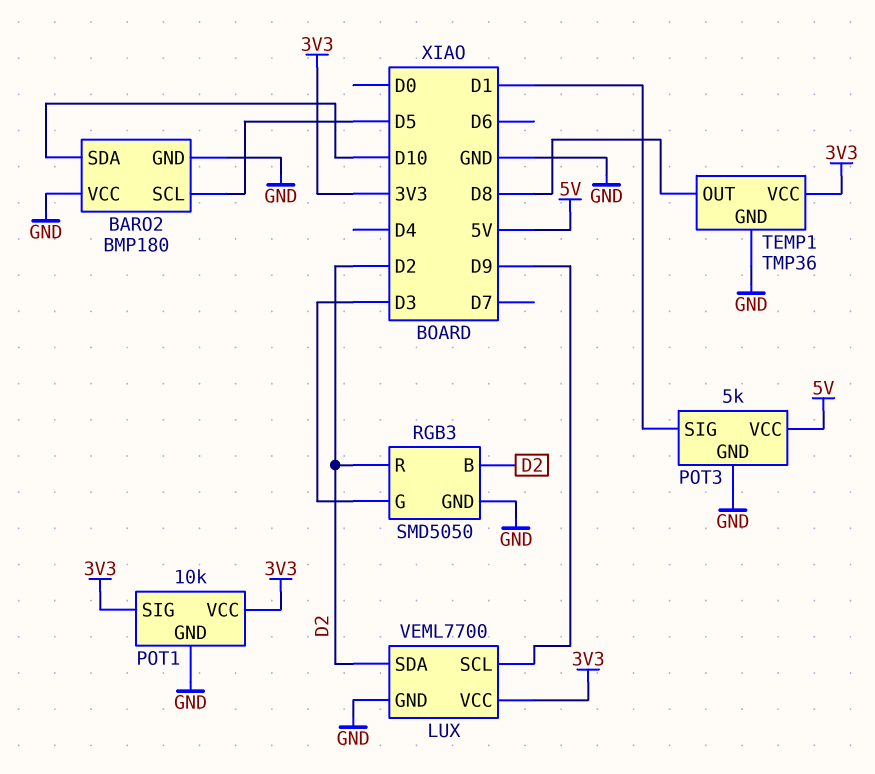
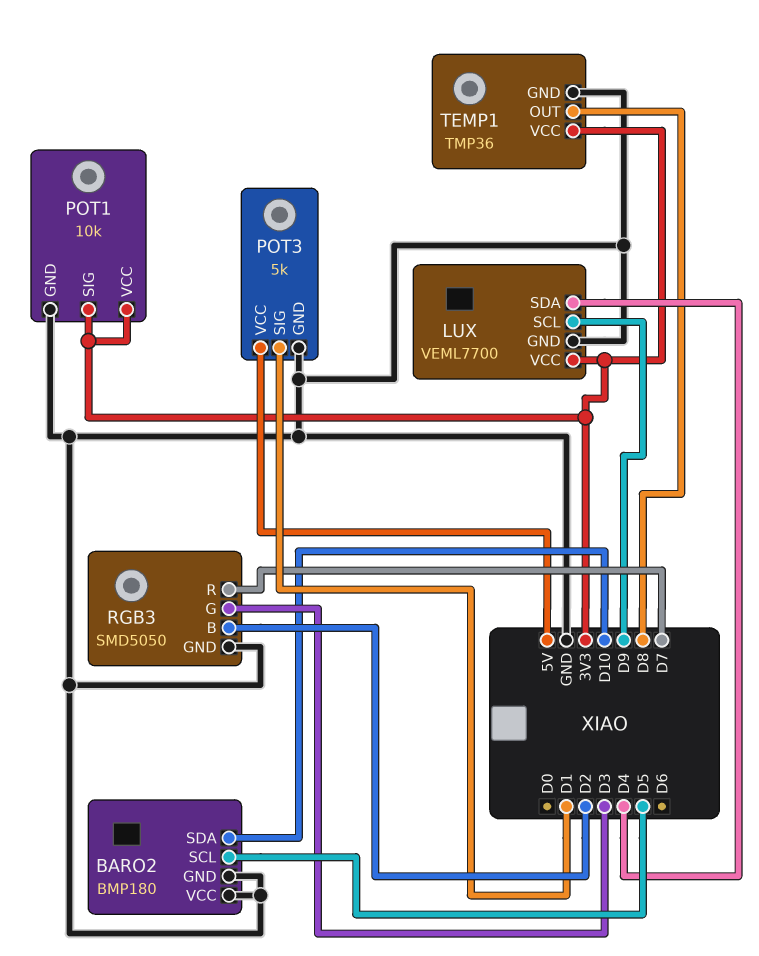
LUX pin SDA: D2 -> D4
RGB3 pin R: D2 -> D7

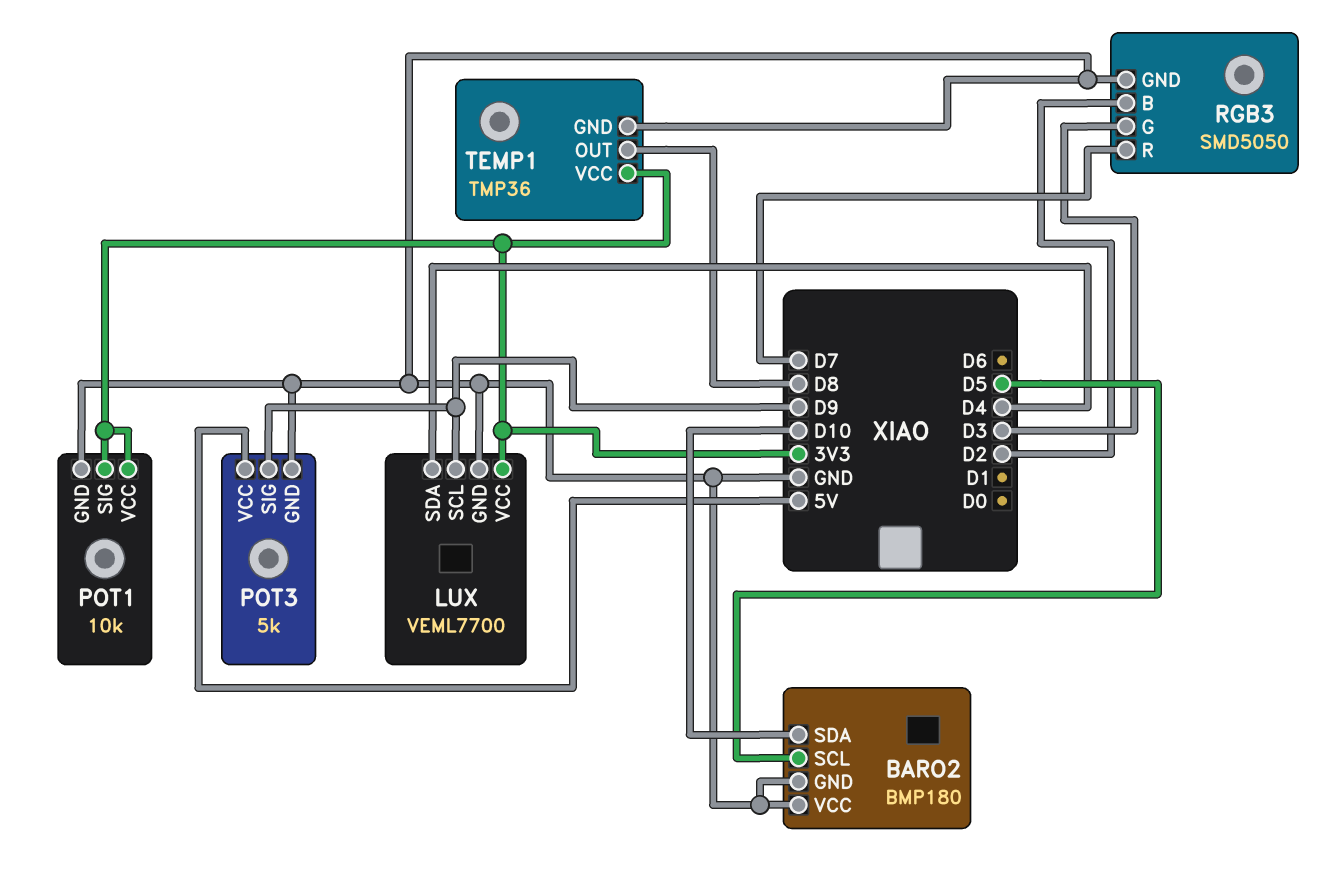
POT3 pin SIG: D1 -> D9

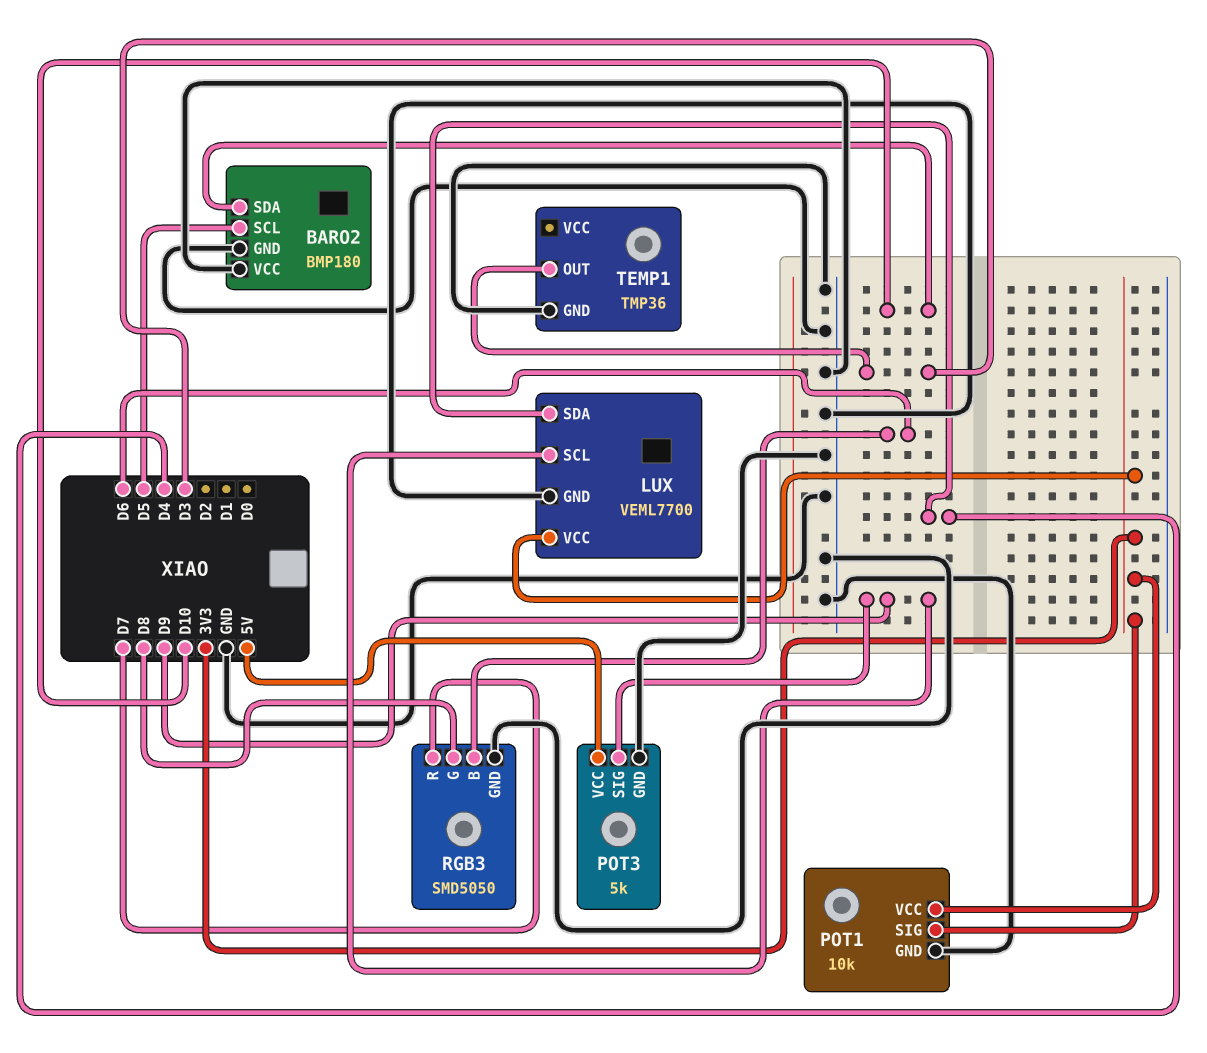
RGB3 pin B: D2 -> D6
RGB3 pin G: D3 -> D8
TEMP1 pin OUT: D8 -> D3
TEMP1 pin VCC: 3V3 -> none

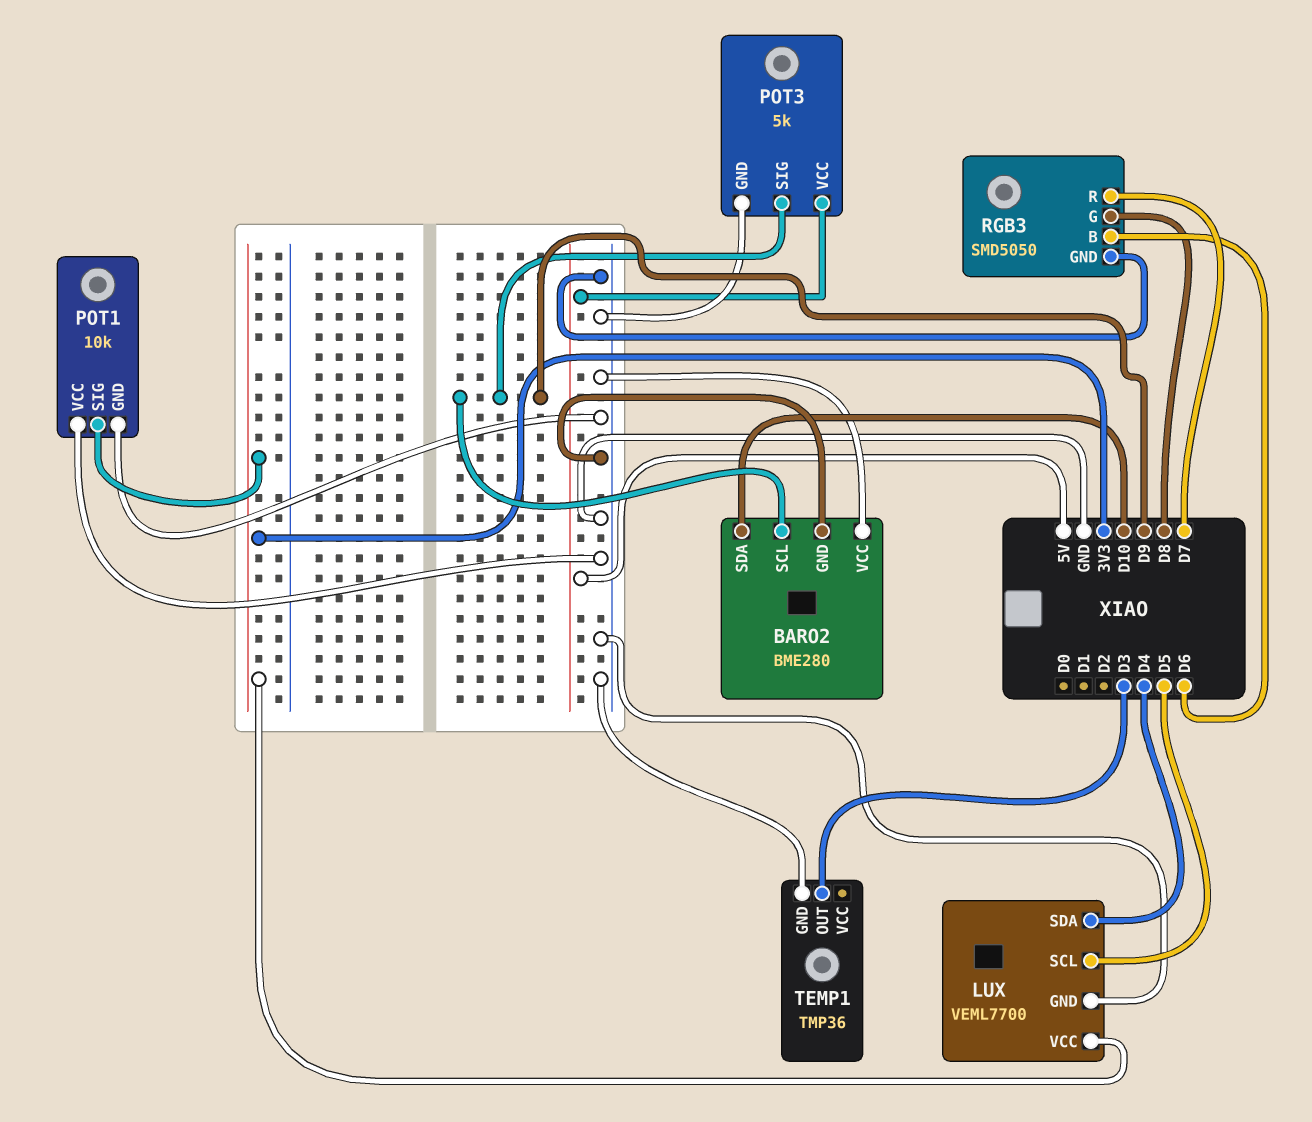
BARO2: BMP180 -> BME280
BARO2 pin SCL: D5 -> D9
LUX pin SCL: D9 -> D5
POT1 pin VCC: 3V3 -> GND

